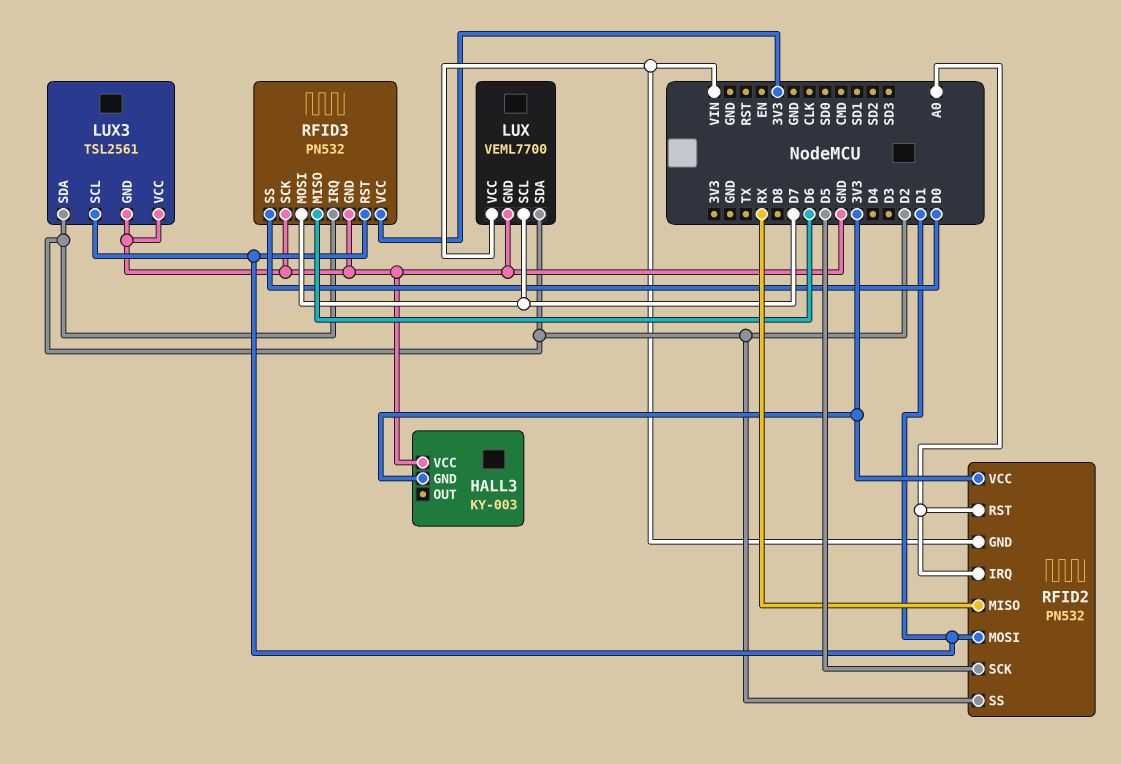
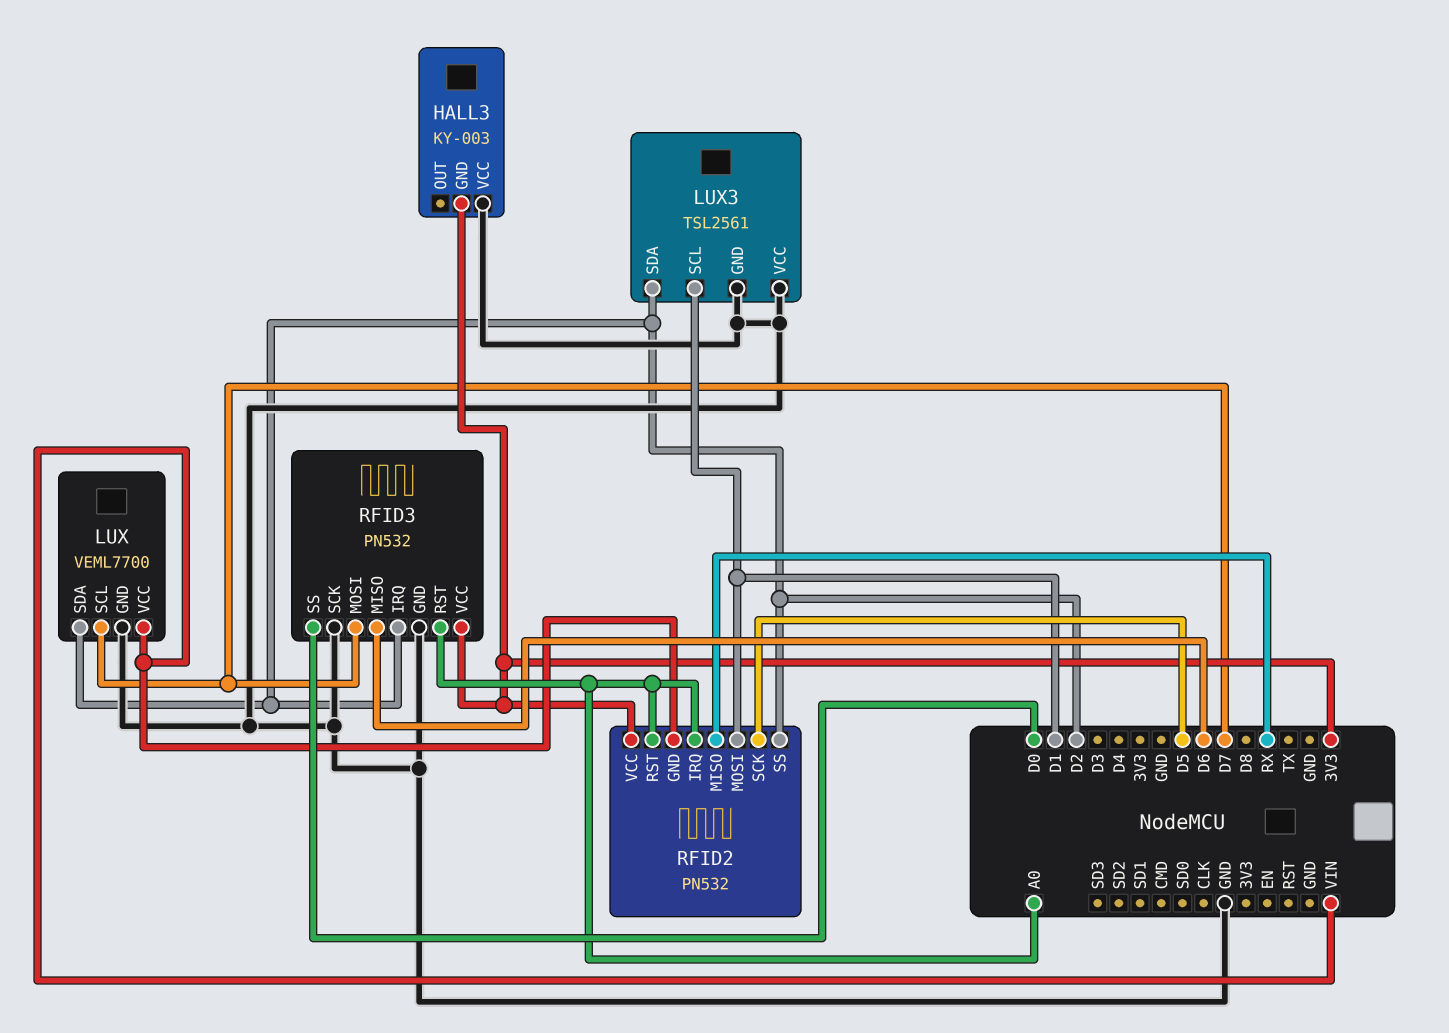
RFID3 pin RST: D1 -> A0

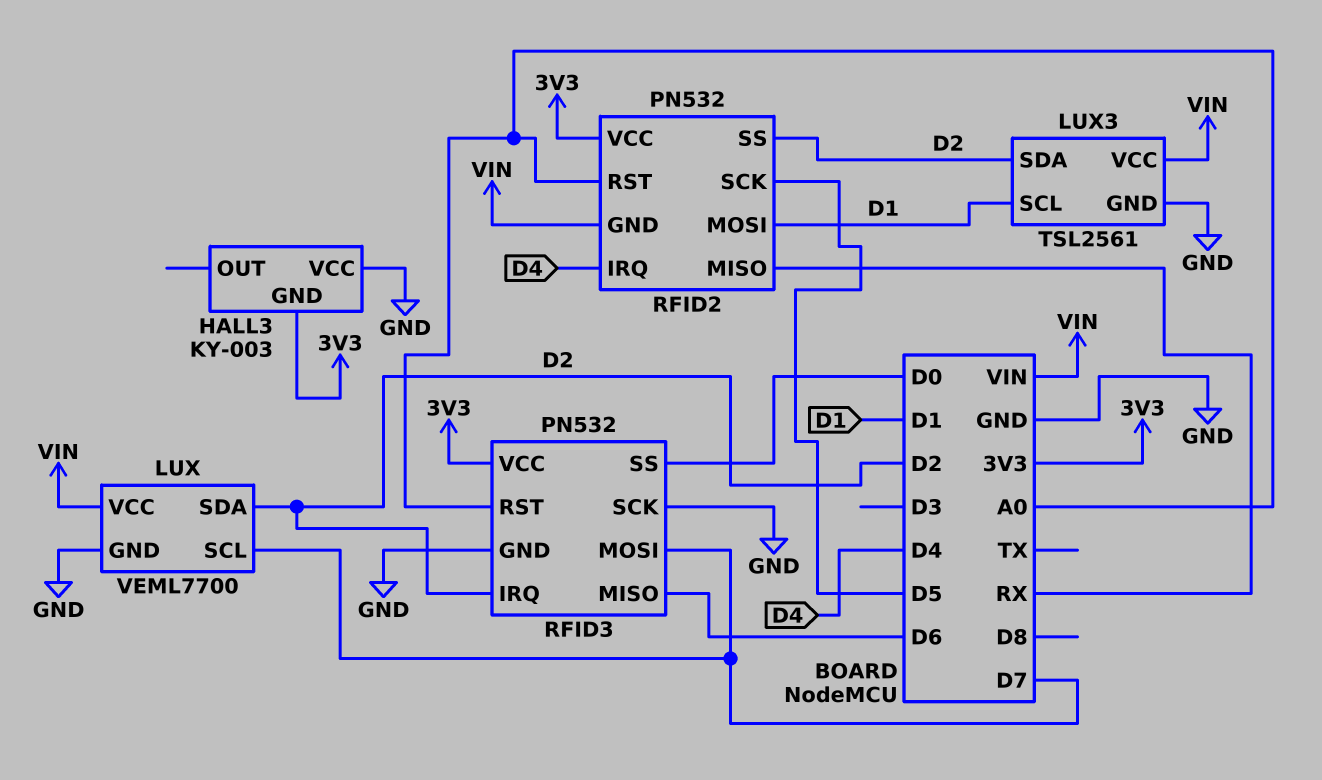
LUX3 pin VCC: GND -> VIN
RFID2 pin IRQ: A0 -> D4

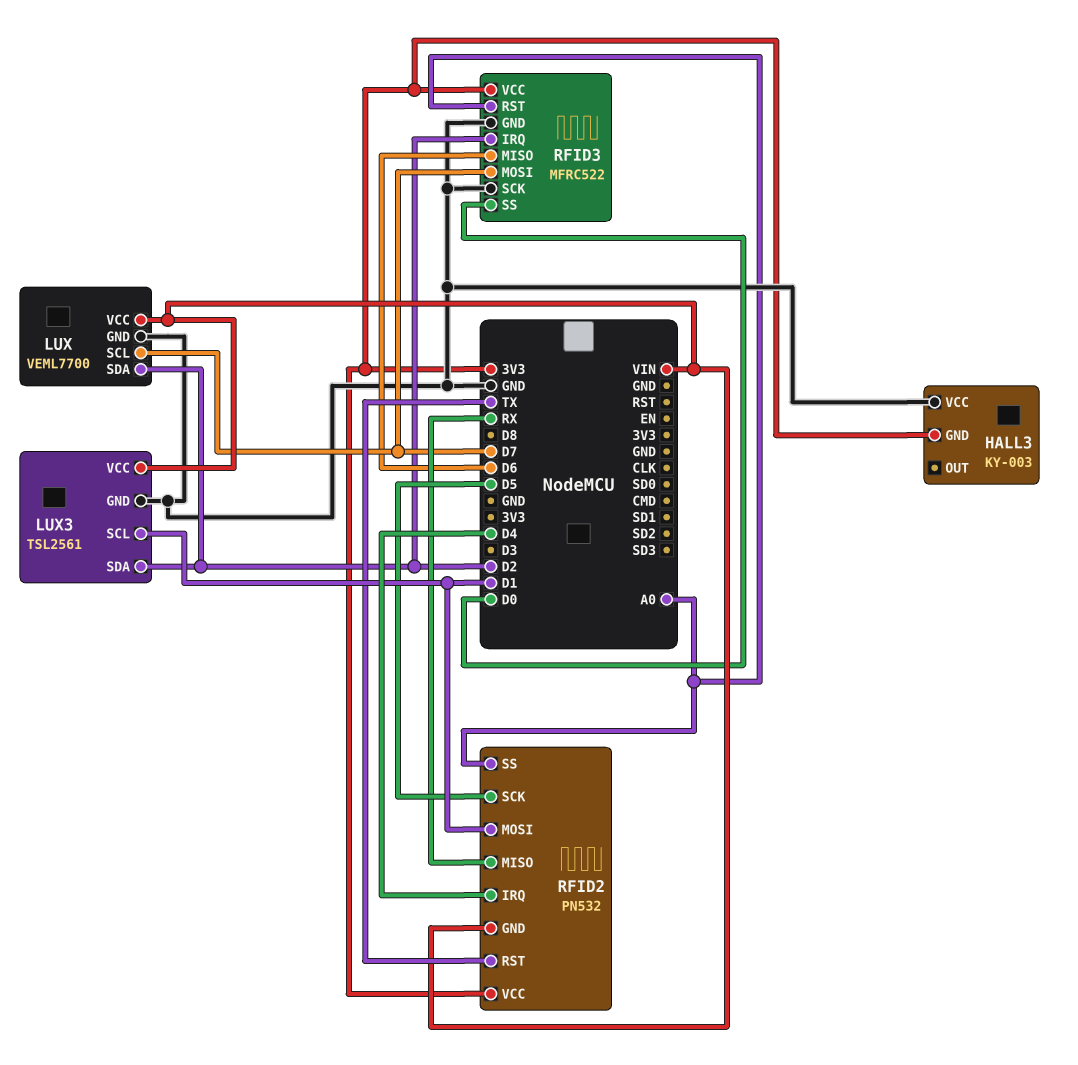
RFID2 pin RST: A0 -> TX
RFID2 pin SS: D2 -> A0
RFID3: PN532 -> MFRC522

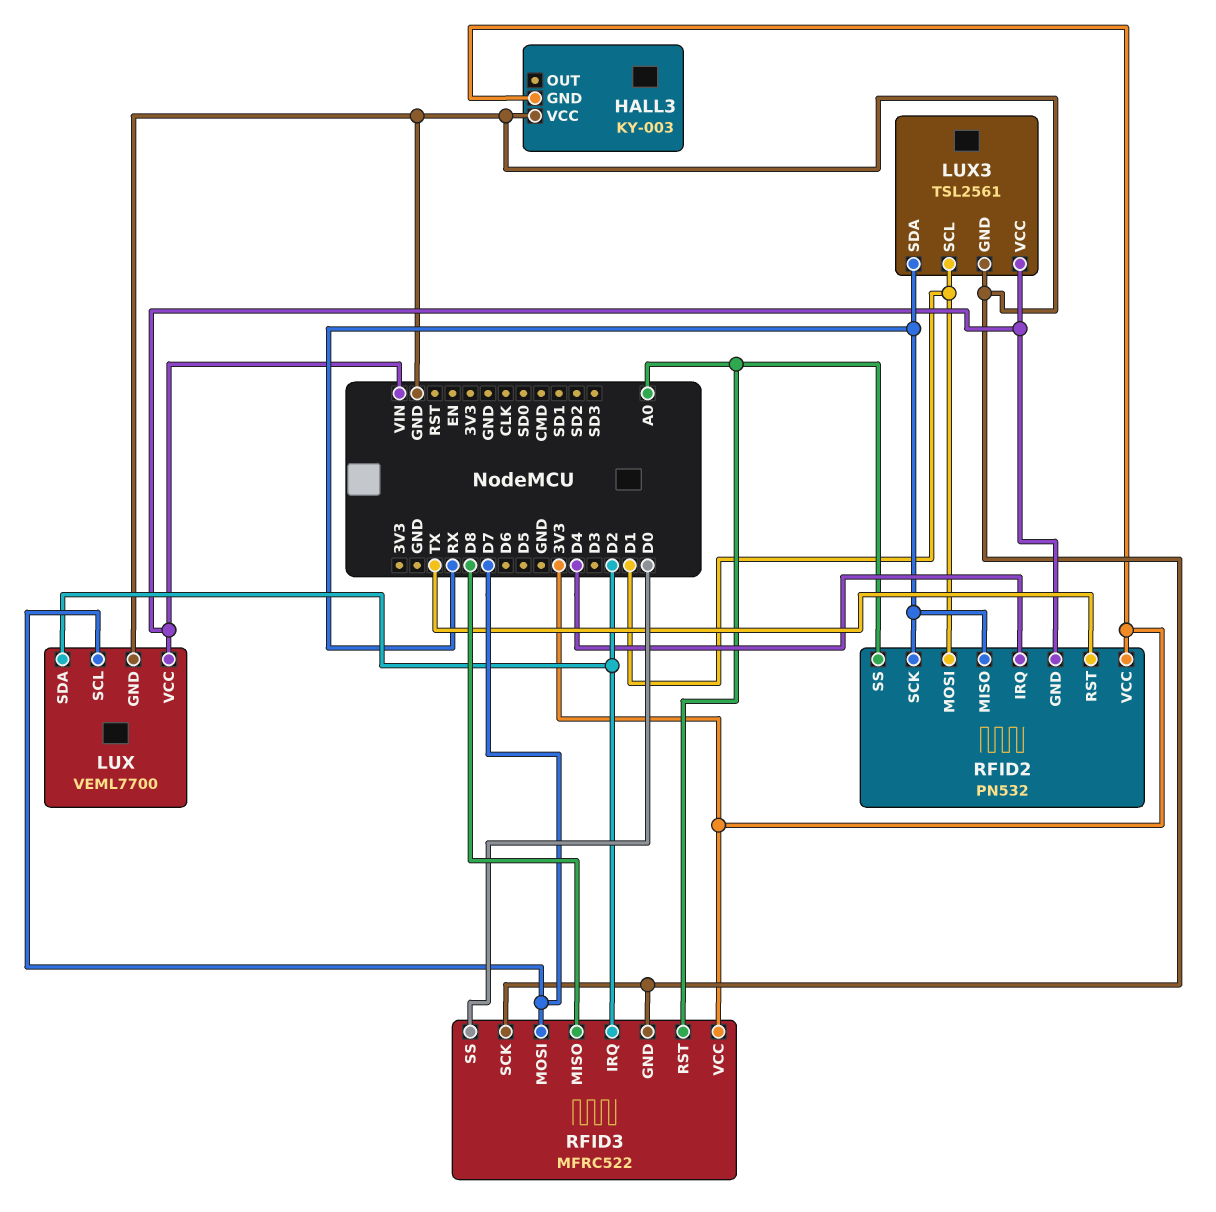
LUX3 pin SDA: D2 -> RX
RFID2 pin SCK: D5 -> RX
RFID3 pin MISO: D6 -> D8

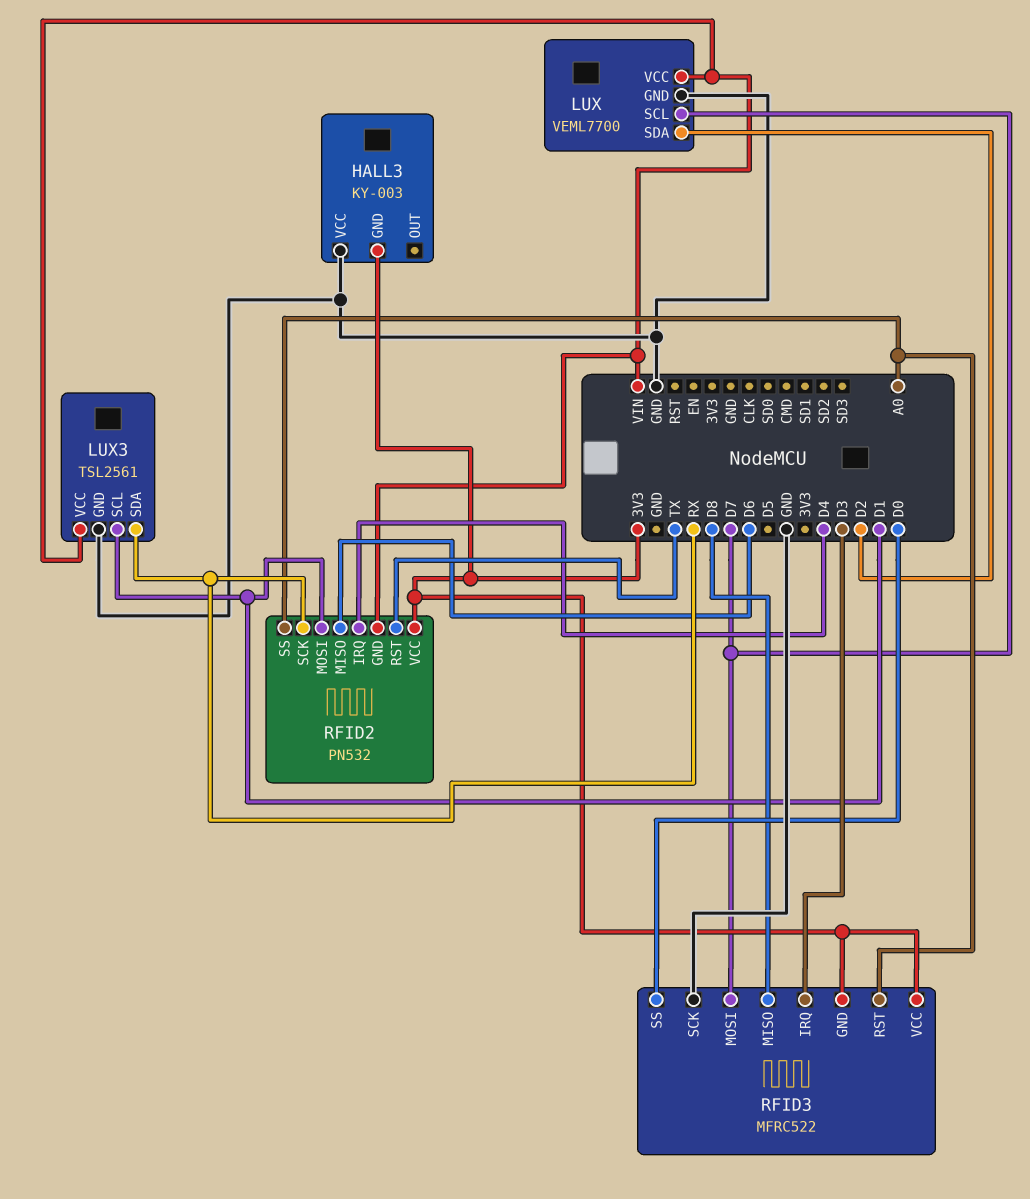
RFID2 pin MISO: RX -> D6
RFID3 pin GND: GND -> 3V3
RFID3 pin IRQ: D2 -> D3

